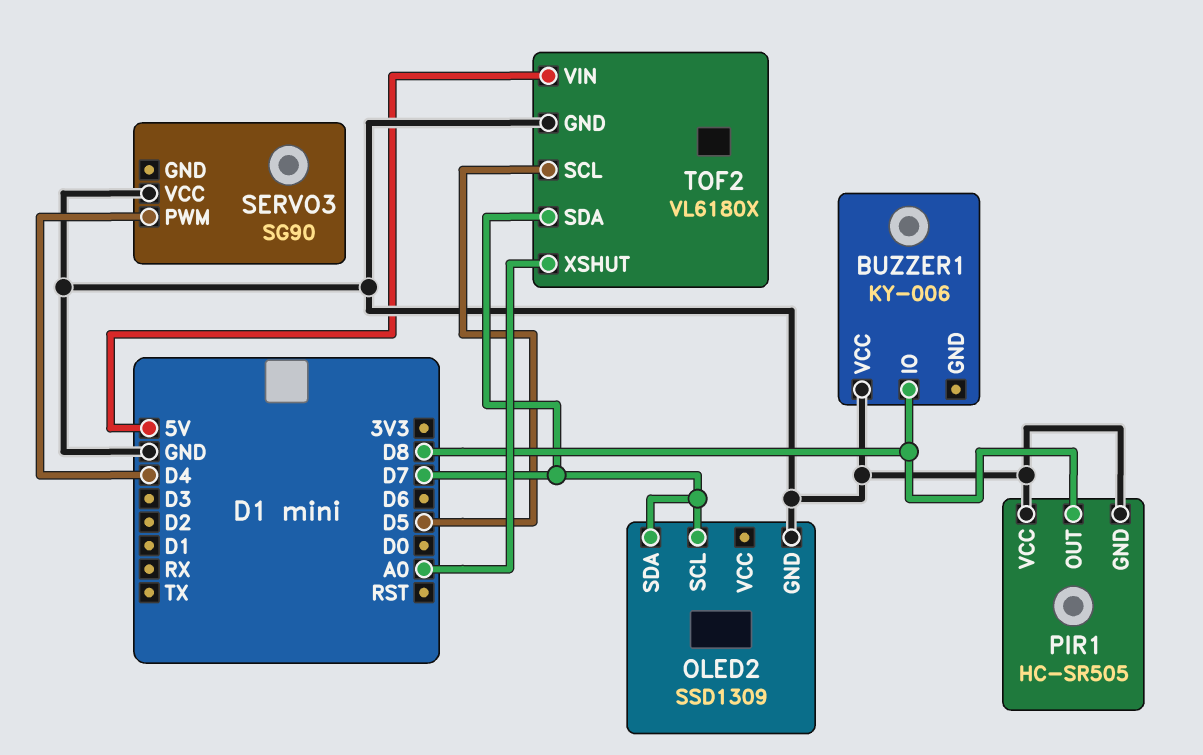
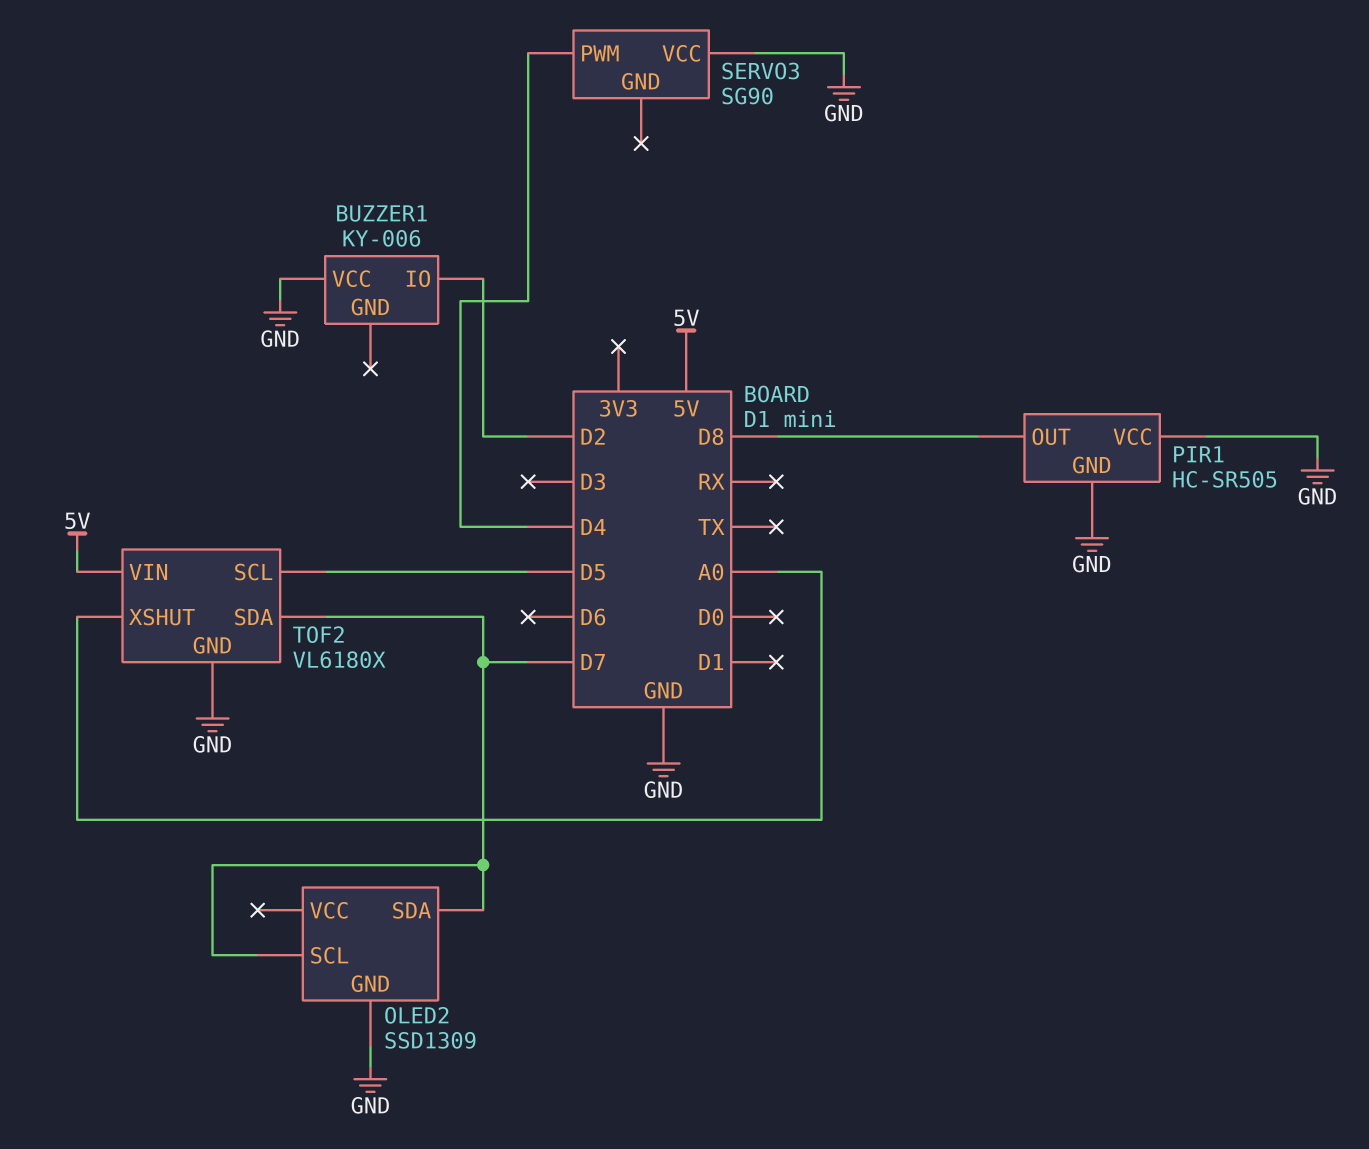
BUZZER1 pin IO: D8 -> D2

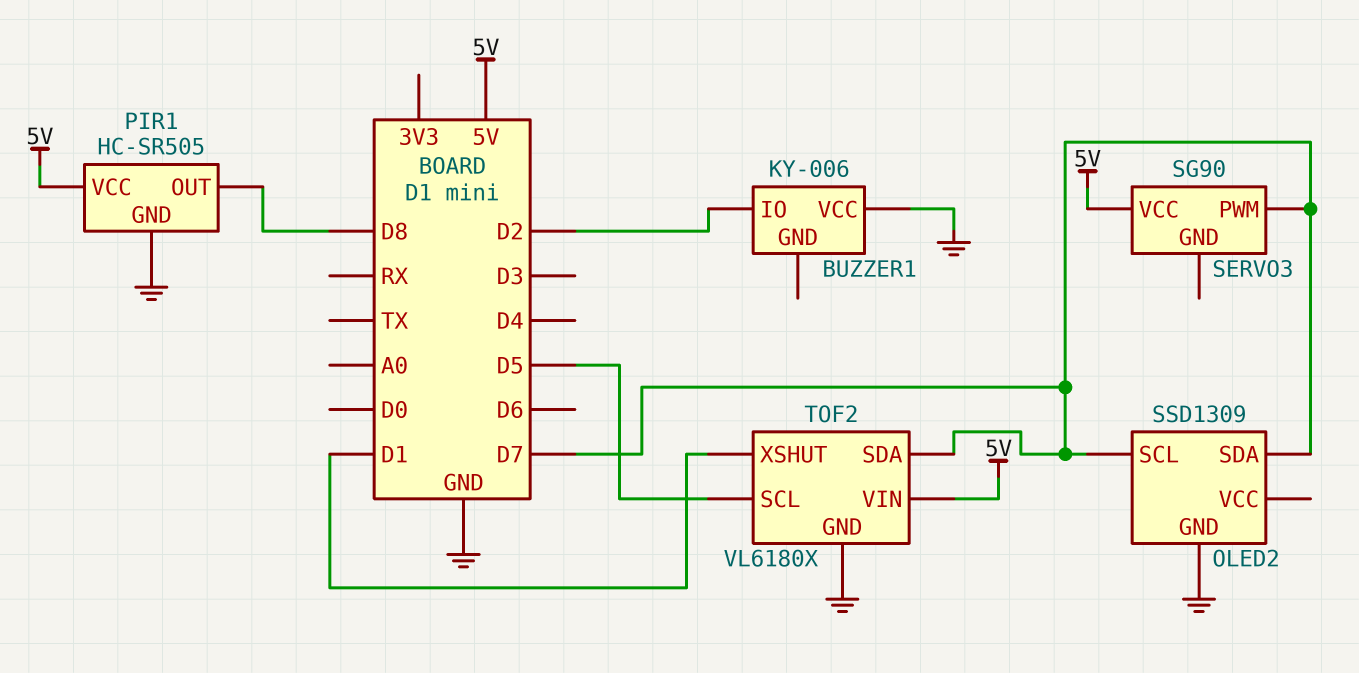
PIR1 pin VCC: GND -> 5V
SERVO3 pin PWM: D4 -> D7
SERVO3 pin VCC: GND -> 5V
TOF2 pin XSHUT: A0 -> D1

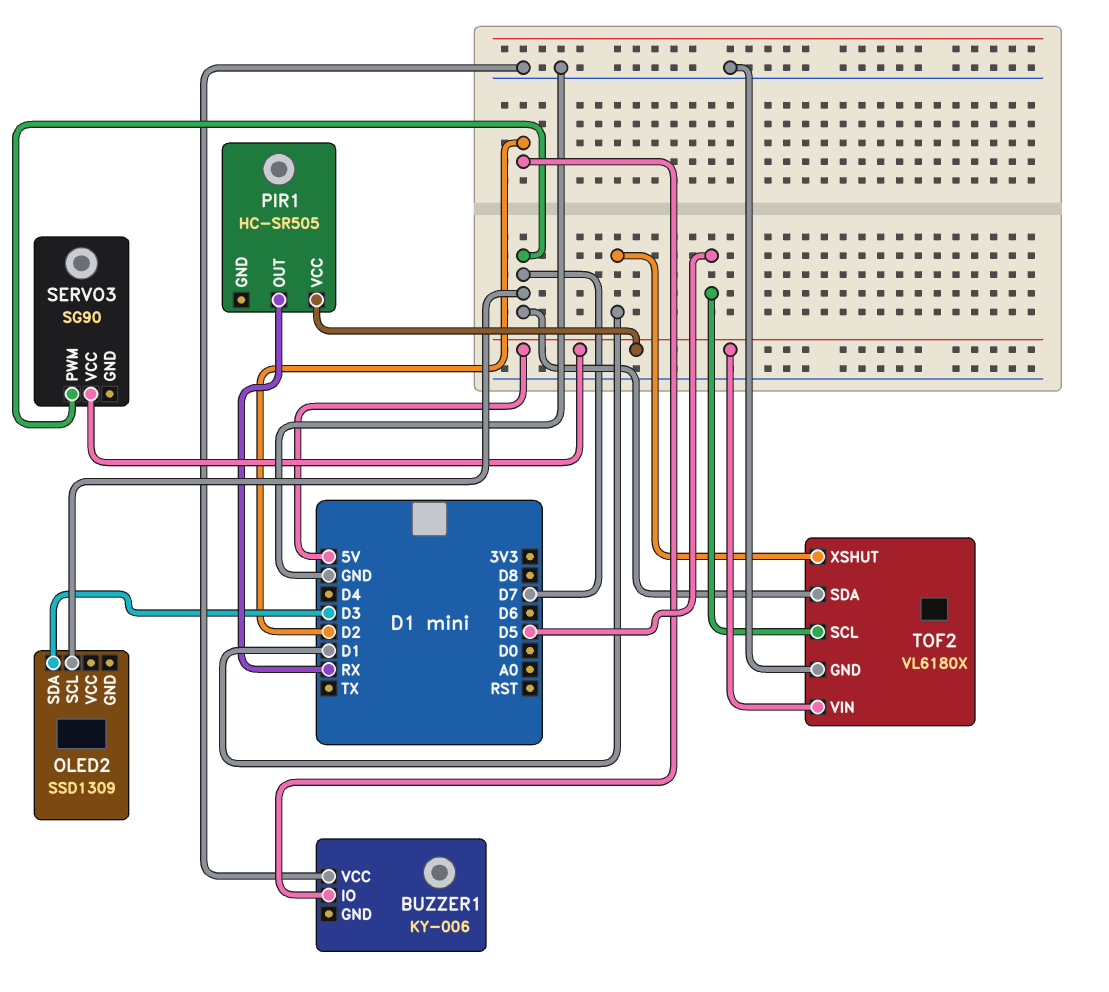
OLED2 pin GND: GND -> none
OLED2 pin SDA: D7 -> D3
PIR1 pin GND: GND -> none
PIR1 pin OUT: D8 -> RX

